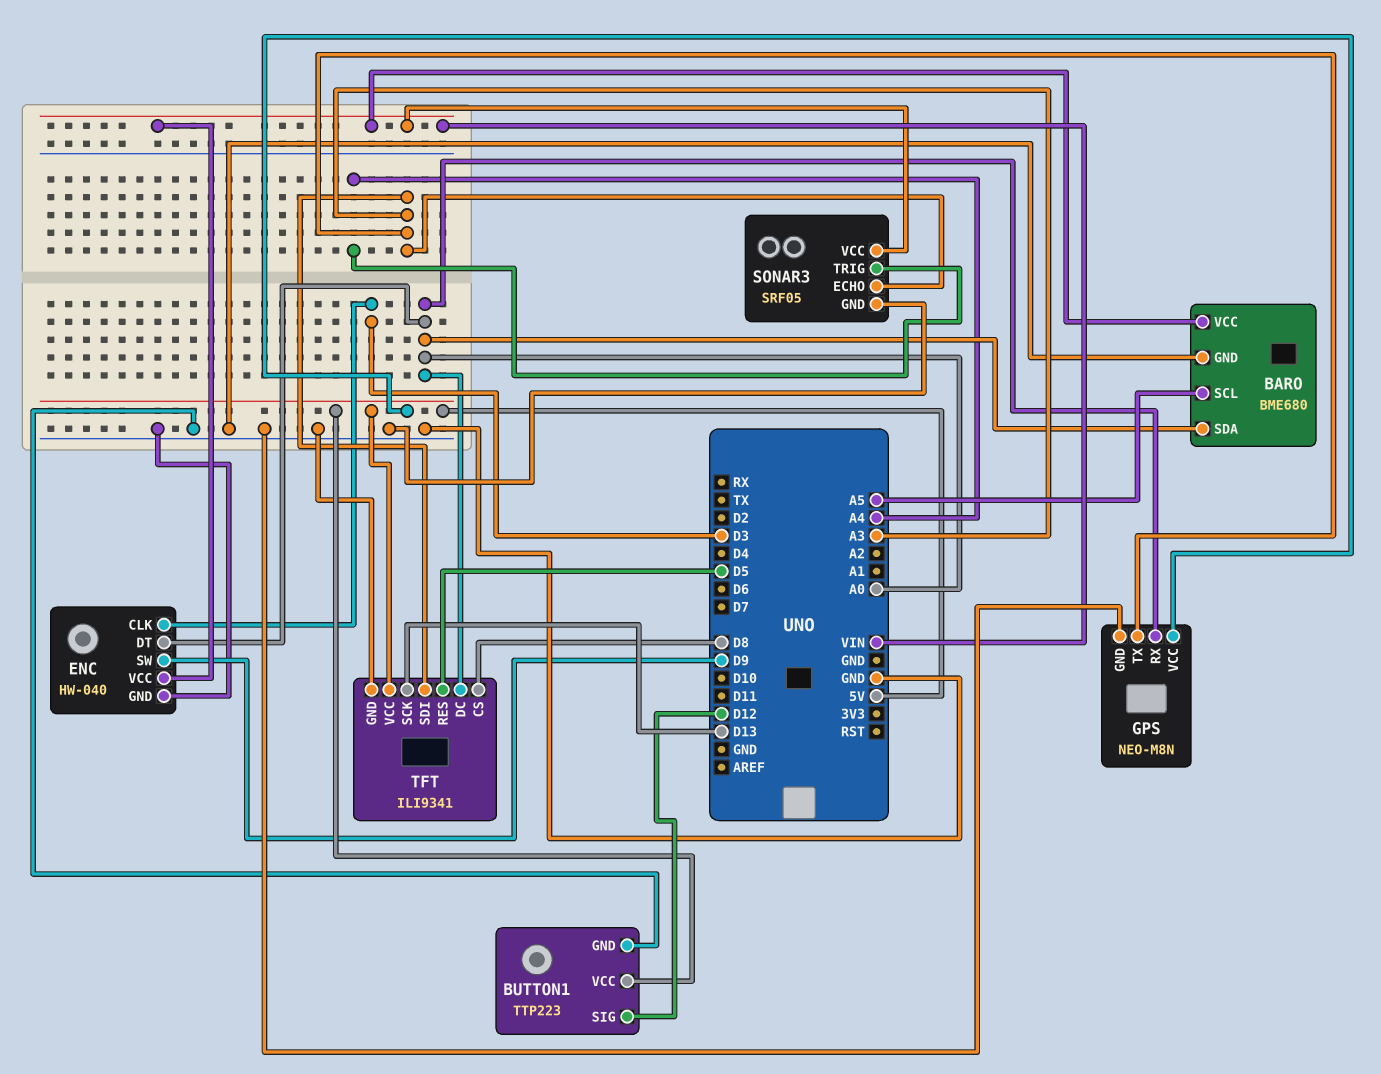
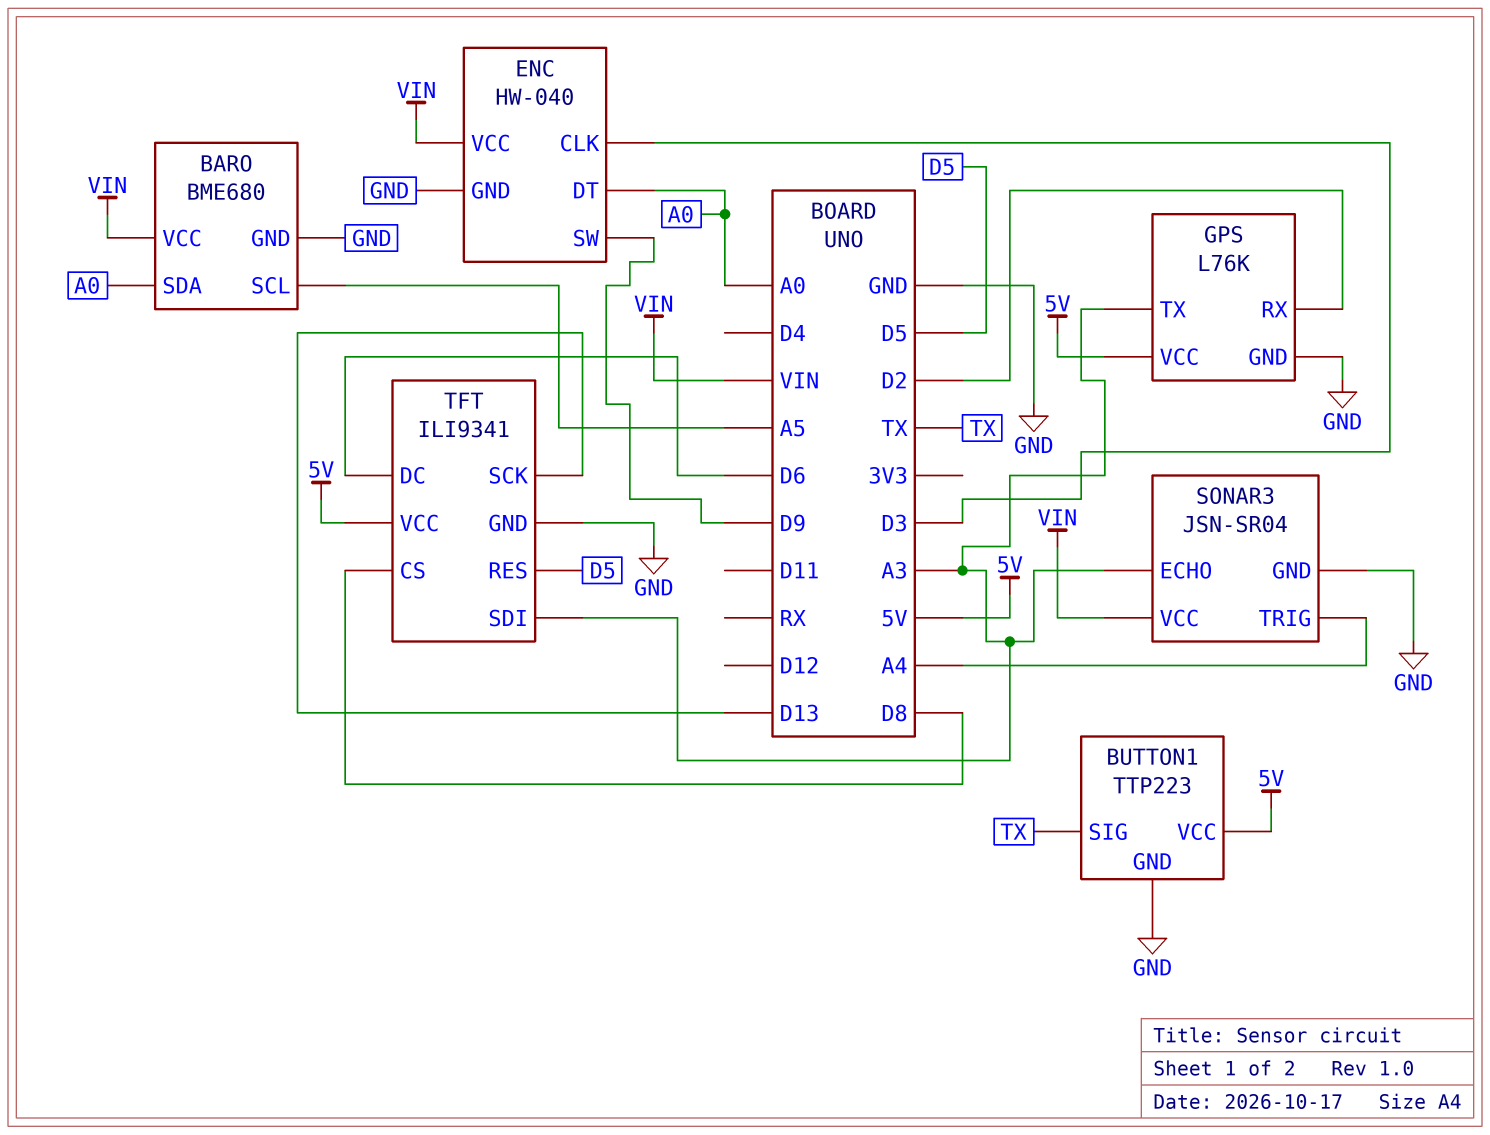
BUTTON1 pin SIG: D12 -> TX
GPS: NEO-M8N -> L76K
GPS pin RX: A0 -> D2
SONAR3: SRF05 -> JSN-SR04
TFT pin DC: A0 -> D6

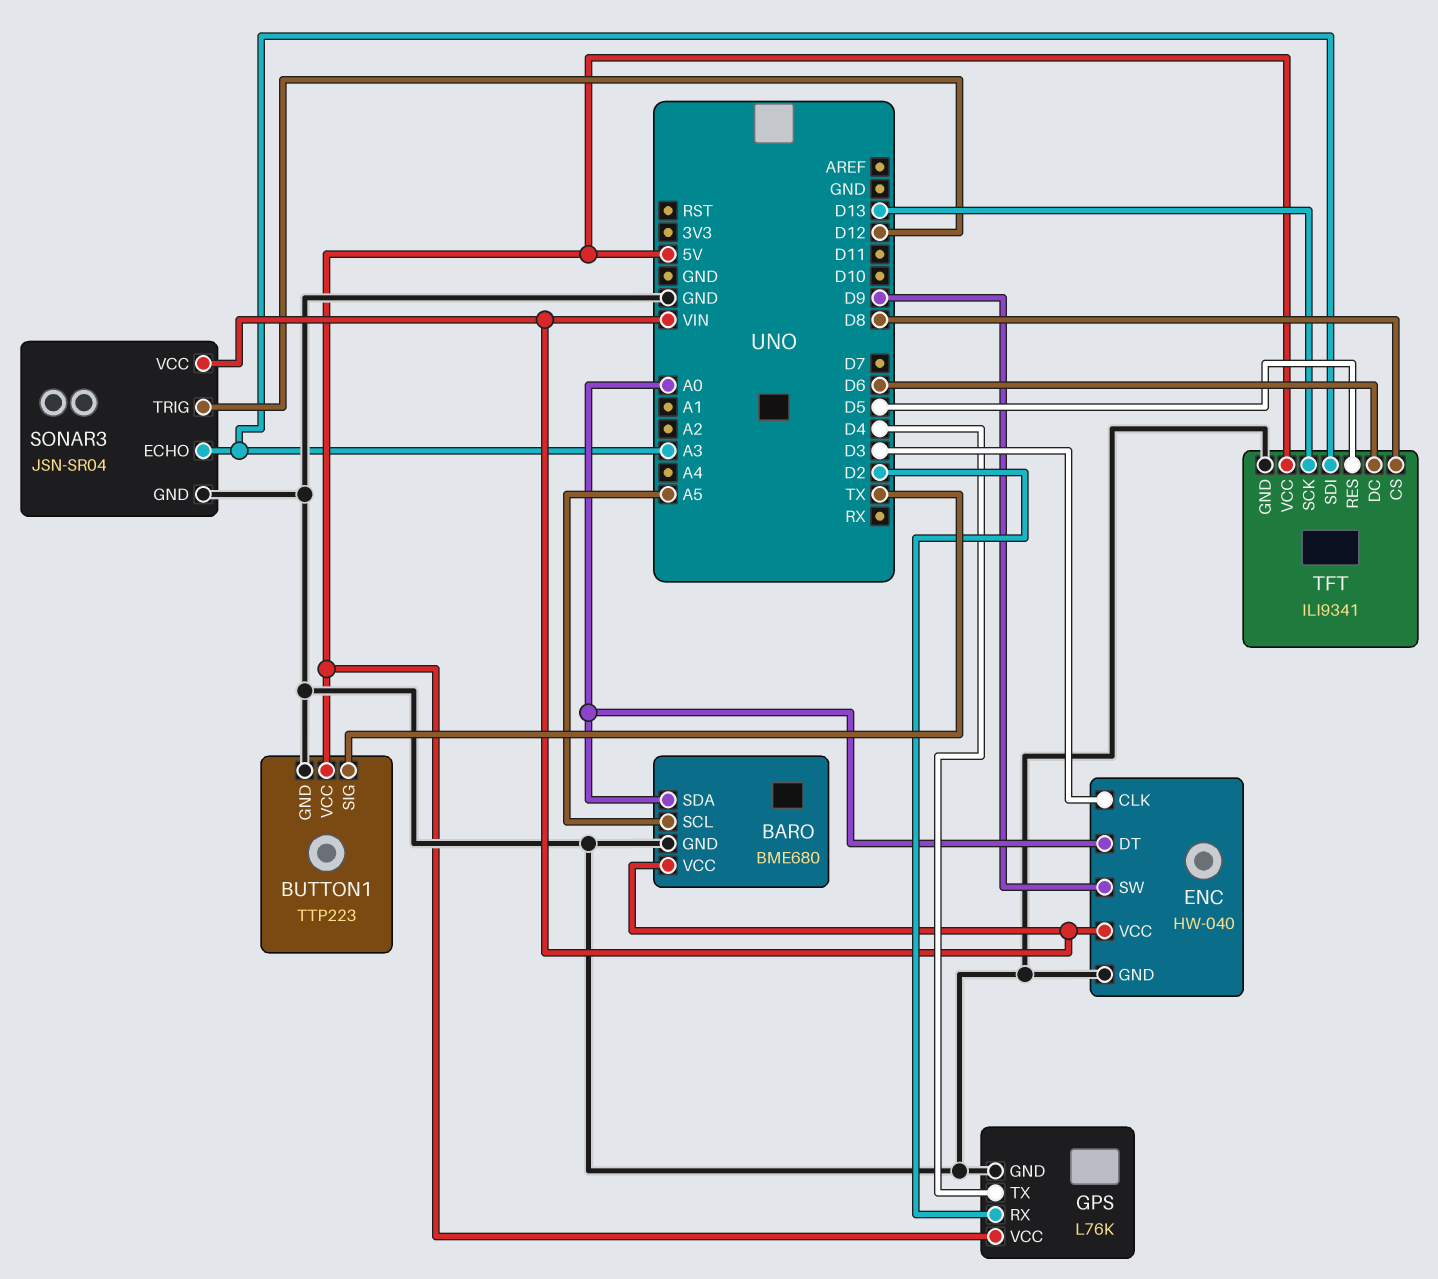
GPS pin TX: A3 -> D4
SONAR3 pin TRIG: A4 -> D12

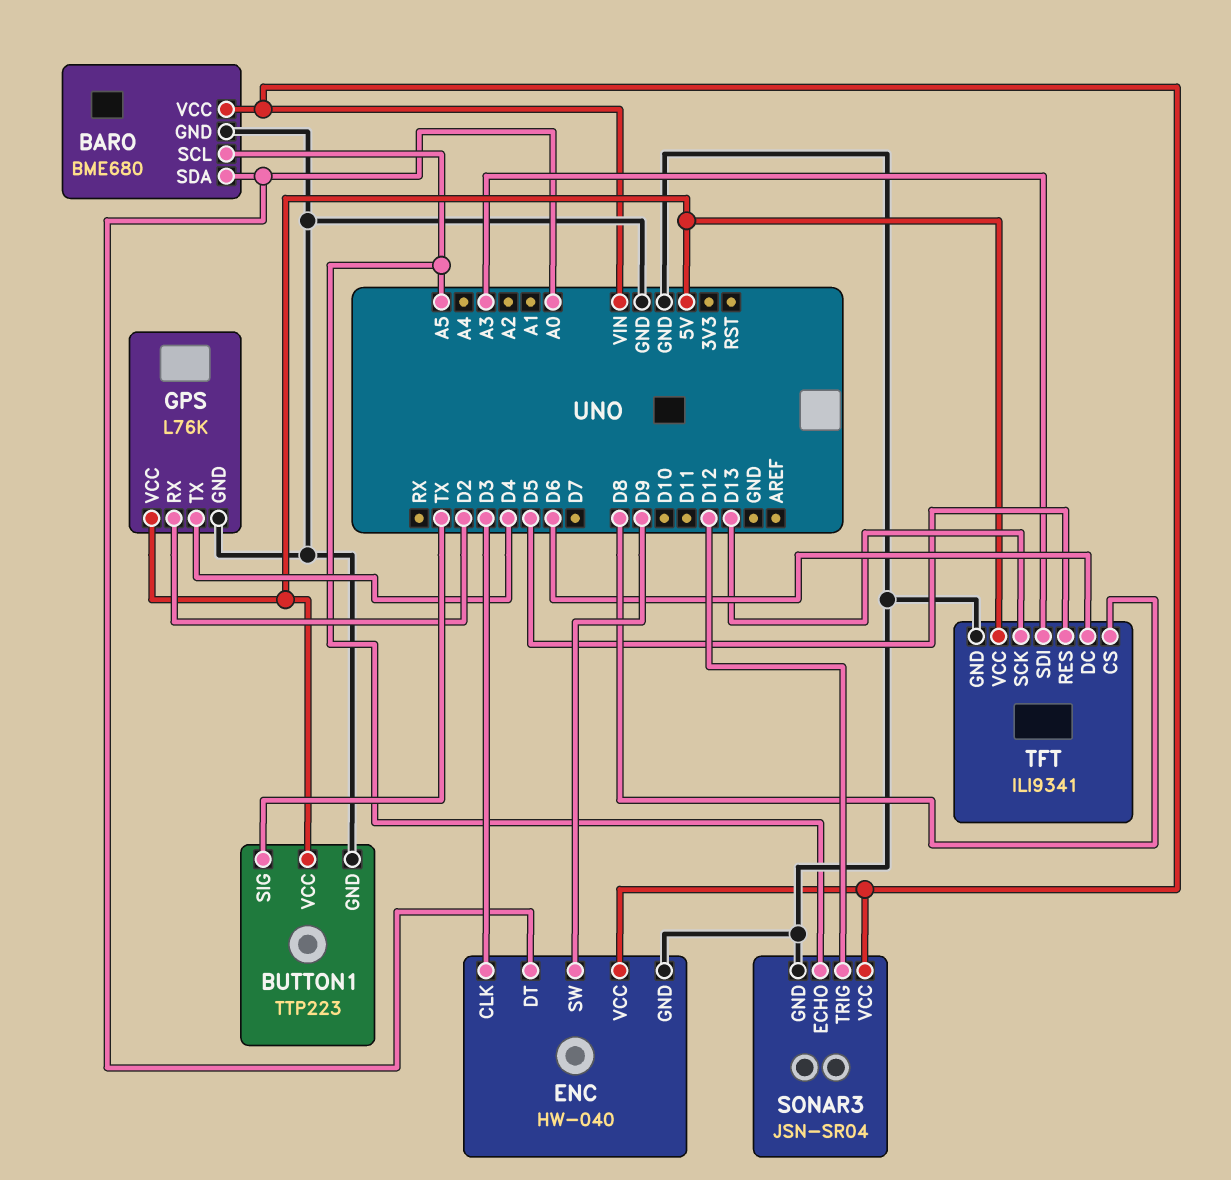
SONAR3 pin ECHO: A3 -> A5

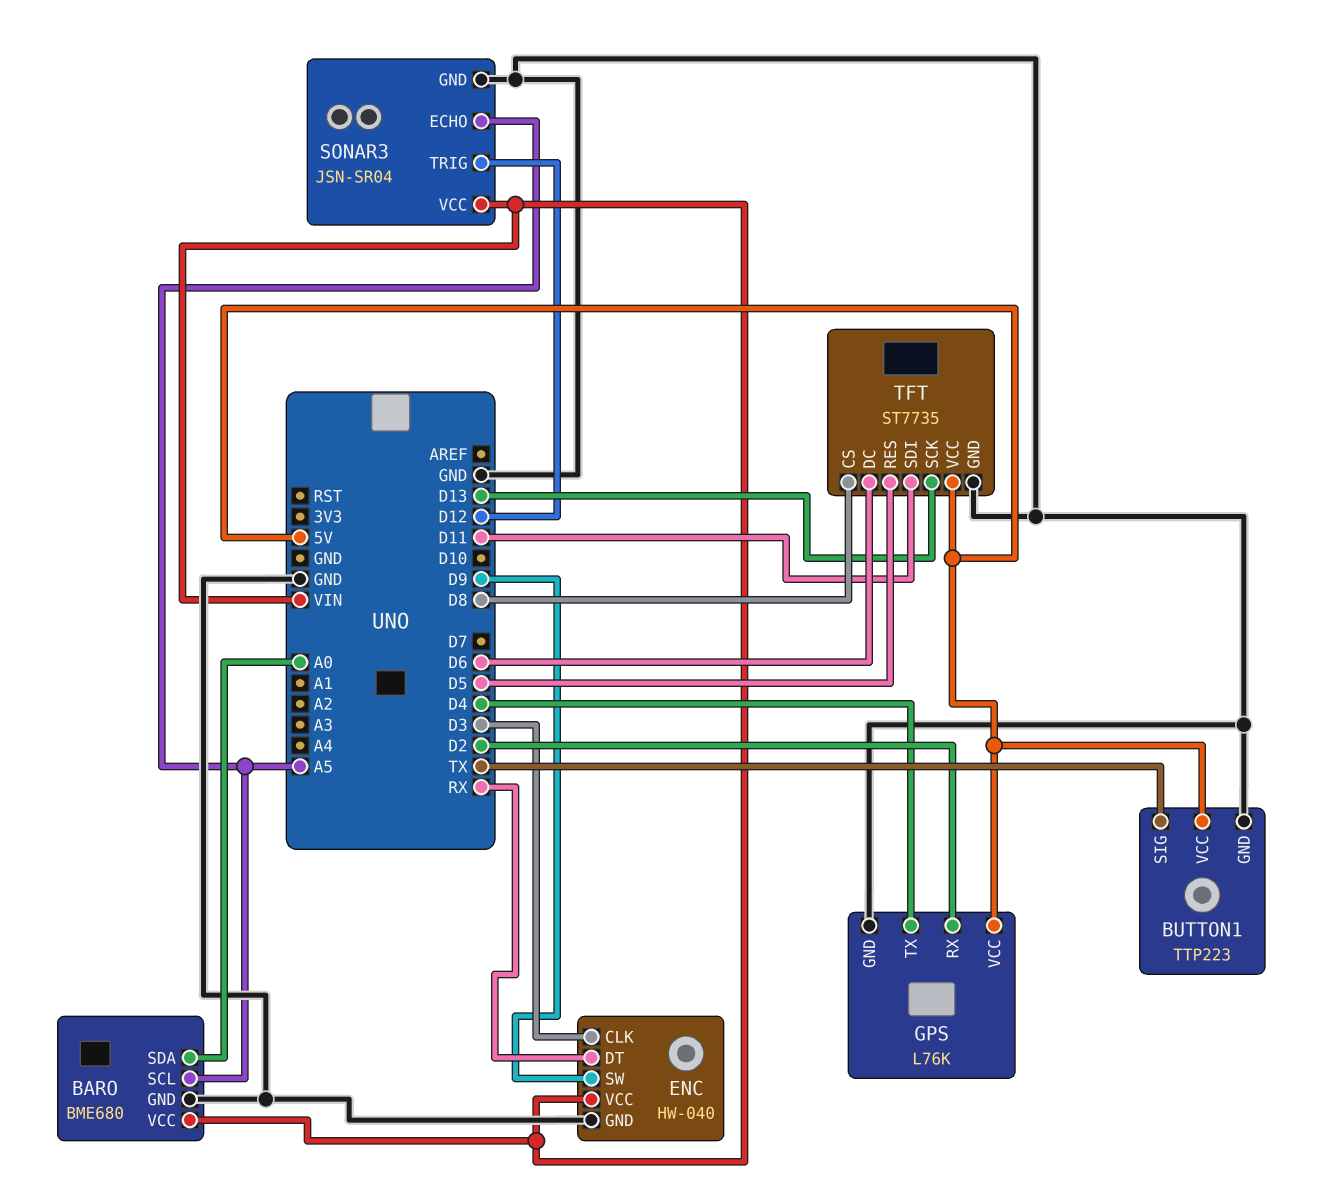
ENC pin DT: A0 -> RX
TFT: ILI9341 -> ST7735
TFT pin SDI: A3 -> D11

